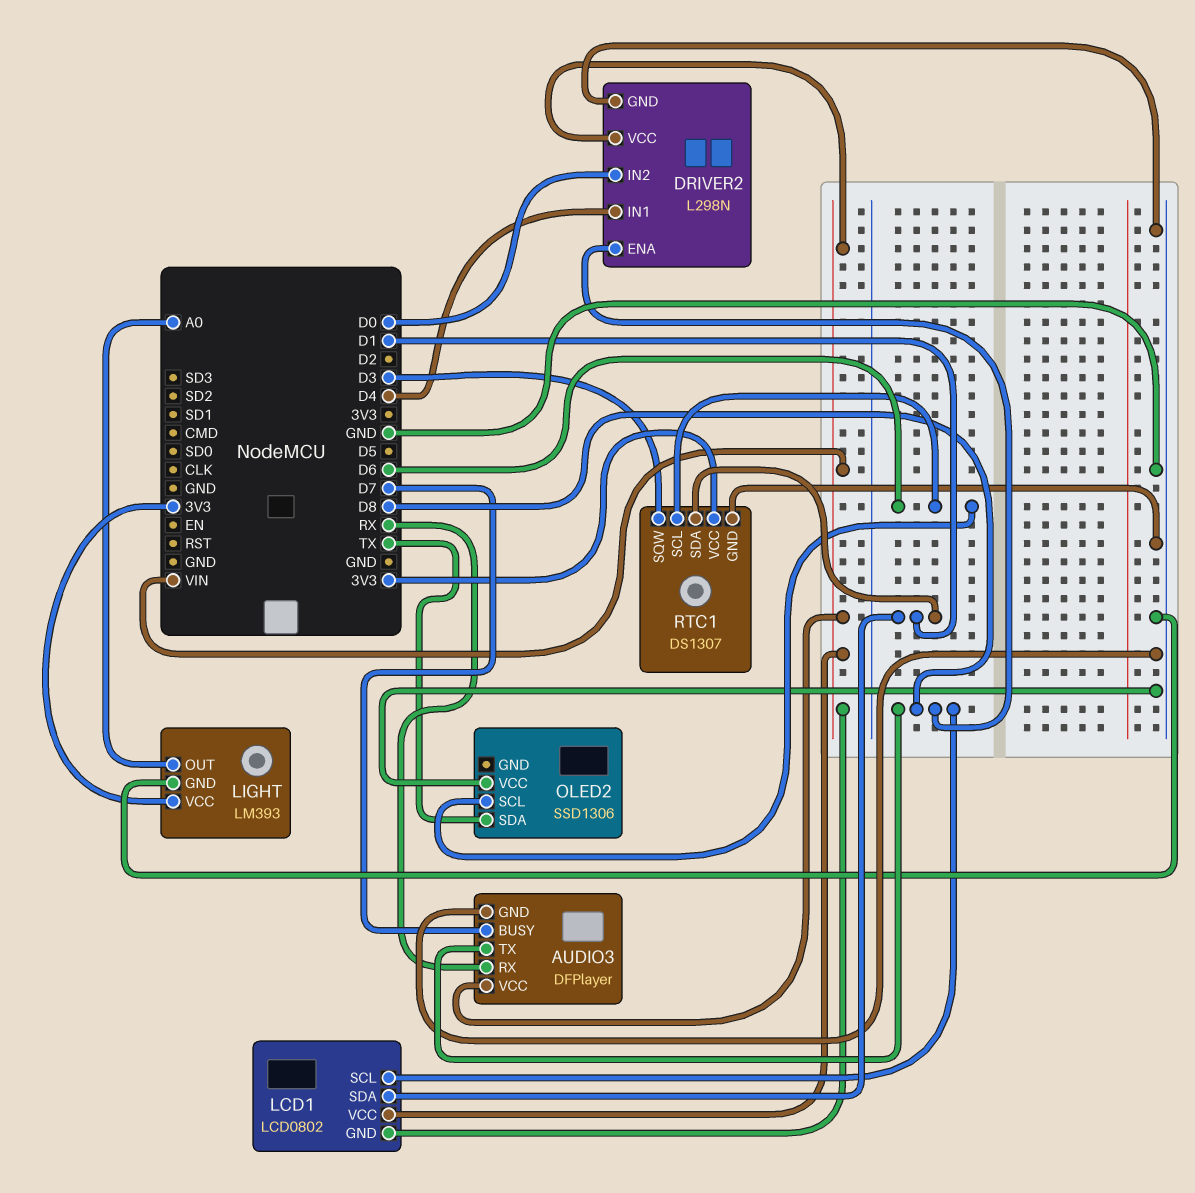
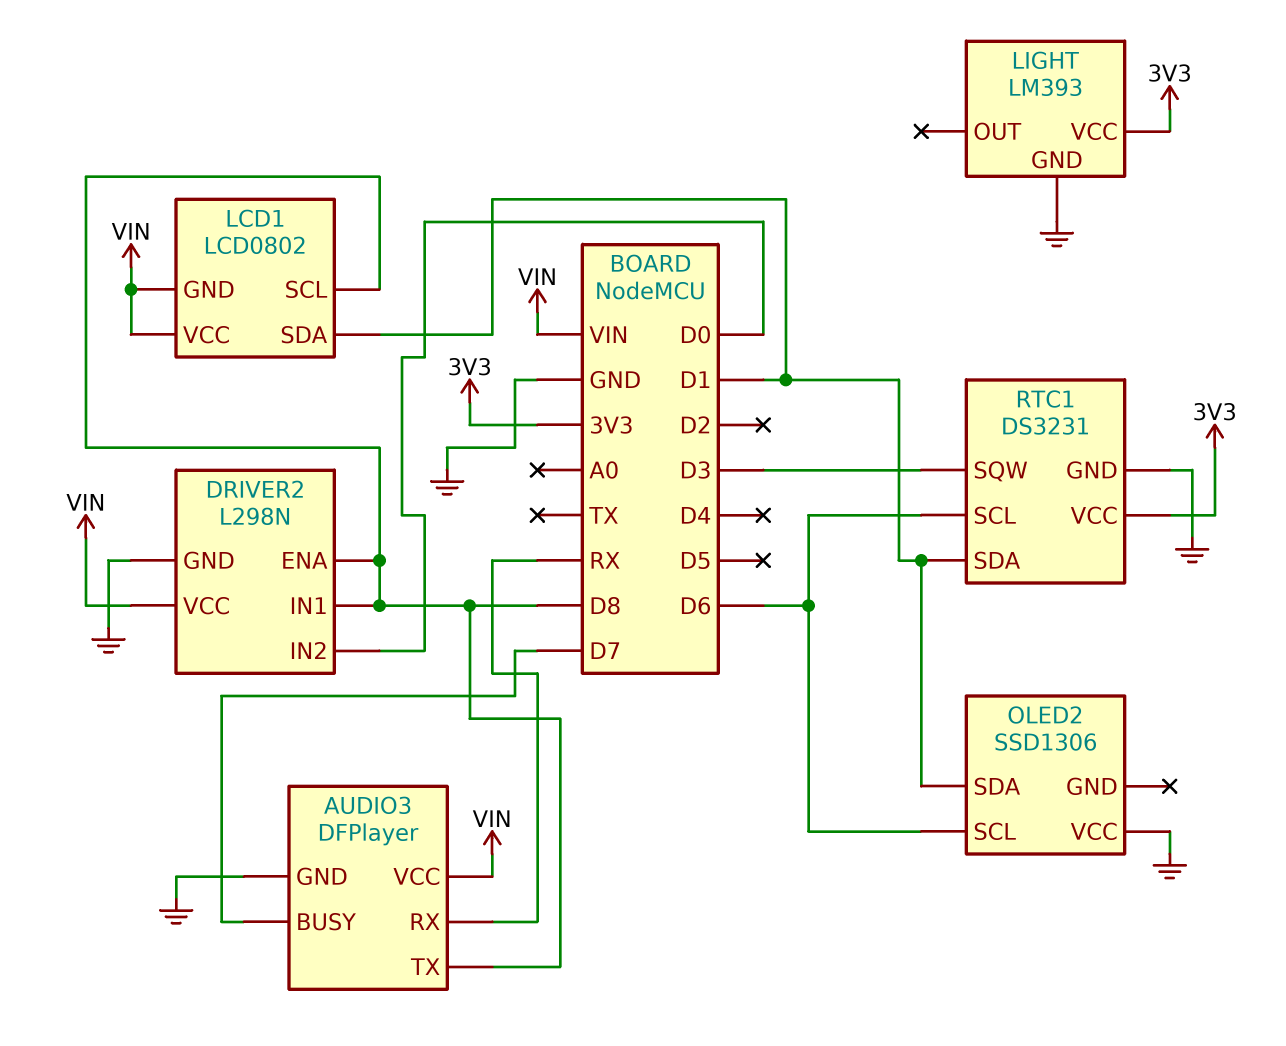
DRIVER2 pin IN1: D4 -> D8
LIGHT pin OUT: A0 -> none
OLED2 pin SDA: TX -> D1
RTC1: DS1307 -> DS3231

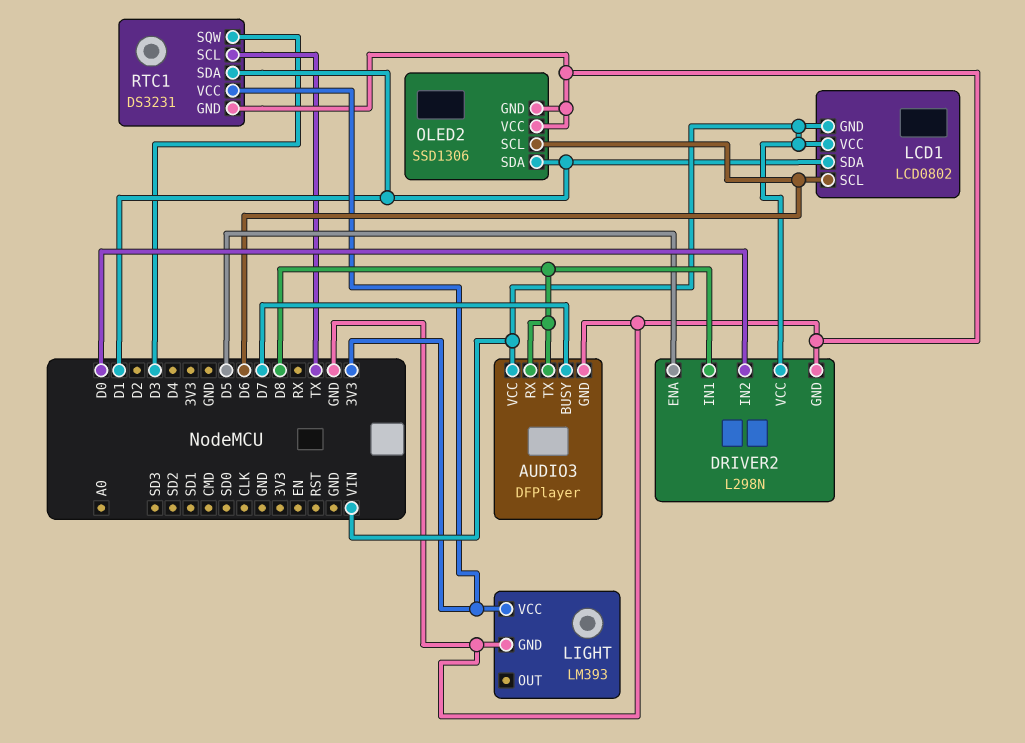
AUDIO3 pin RX: RX -> D8
DRIVER2 pin ENA: D8 -> D5
LCD1 pin SCL: D8 -> D6
OLED2 pin GND: none -> GND
RTC1 pin SCL: D6 -> TX

